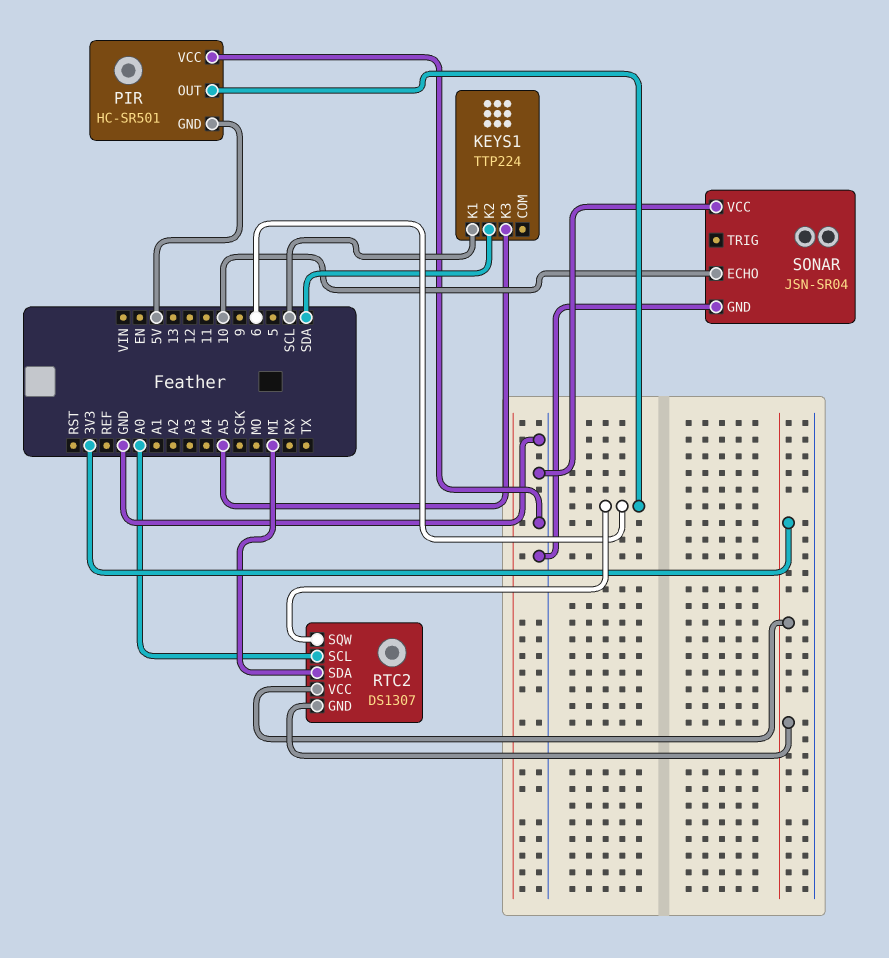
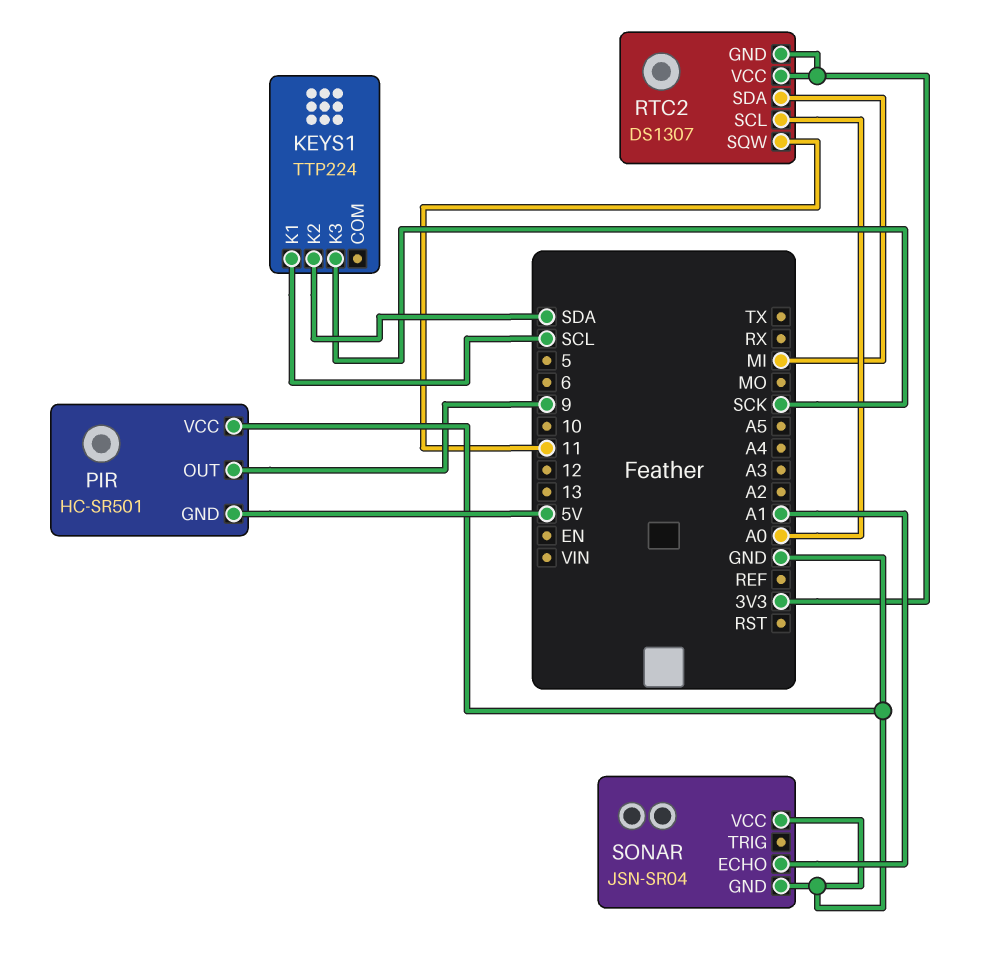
KEYS1 pin K3: A5 -> SCK
PIR pin OUT: 6 -> 9
RTC2 pin SQW: 6 -> 11
SONAR pin ECHO: 10 -> A1

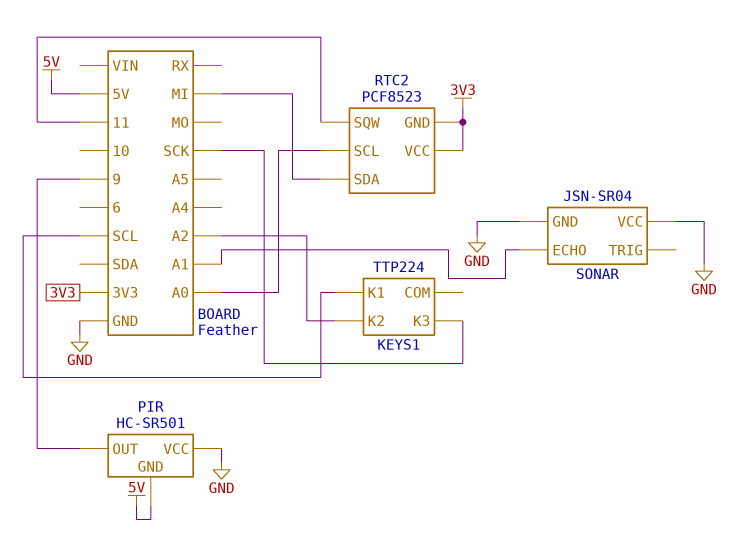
KEYS1 pin K2: SDA -> A2
RTC2: DS1307 -> PCF8523

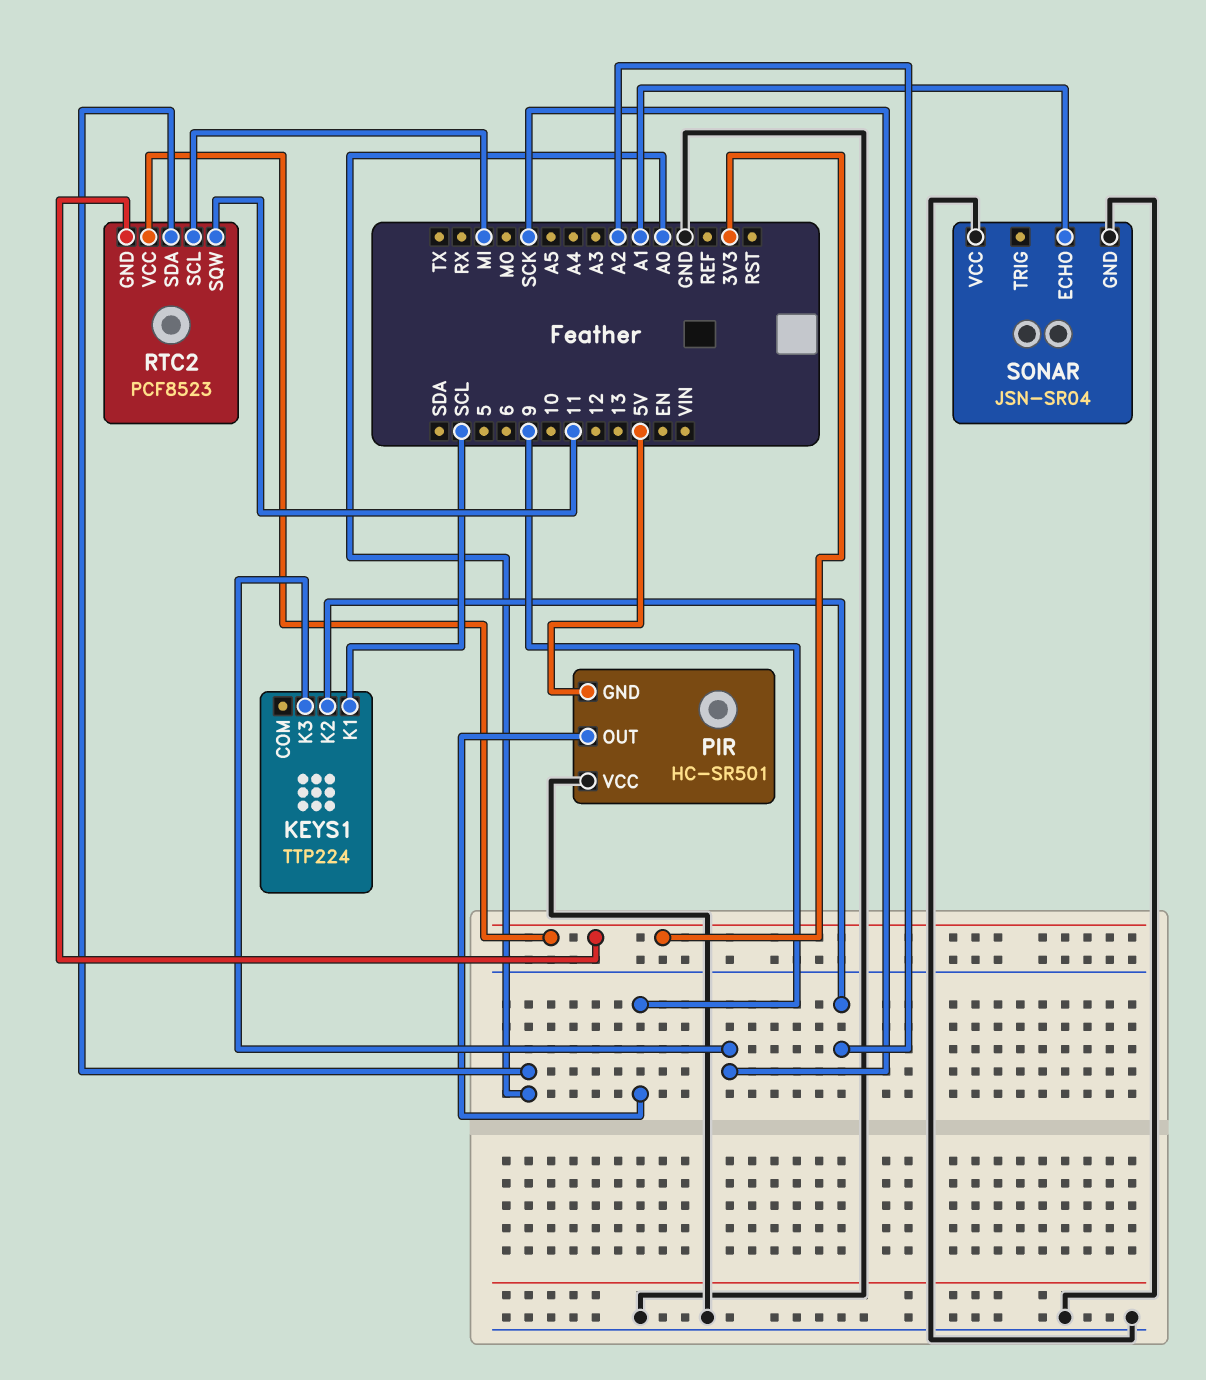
RTC2 pin SCL: A0 -> MI
RTC2 pin SDA: MI -> A0

